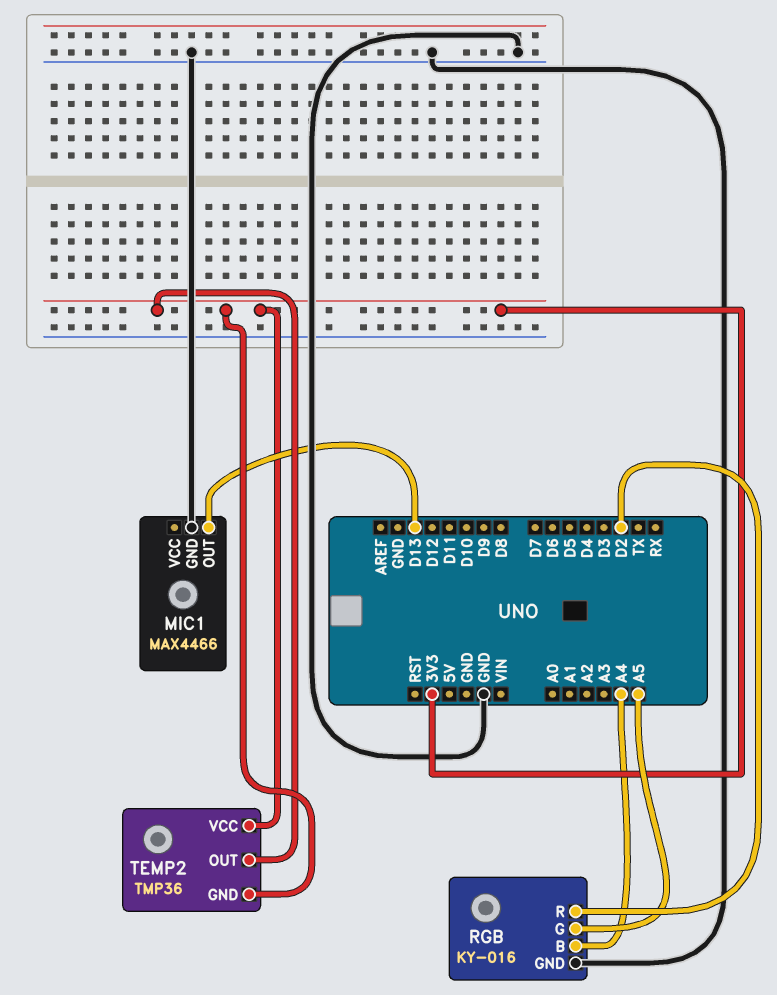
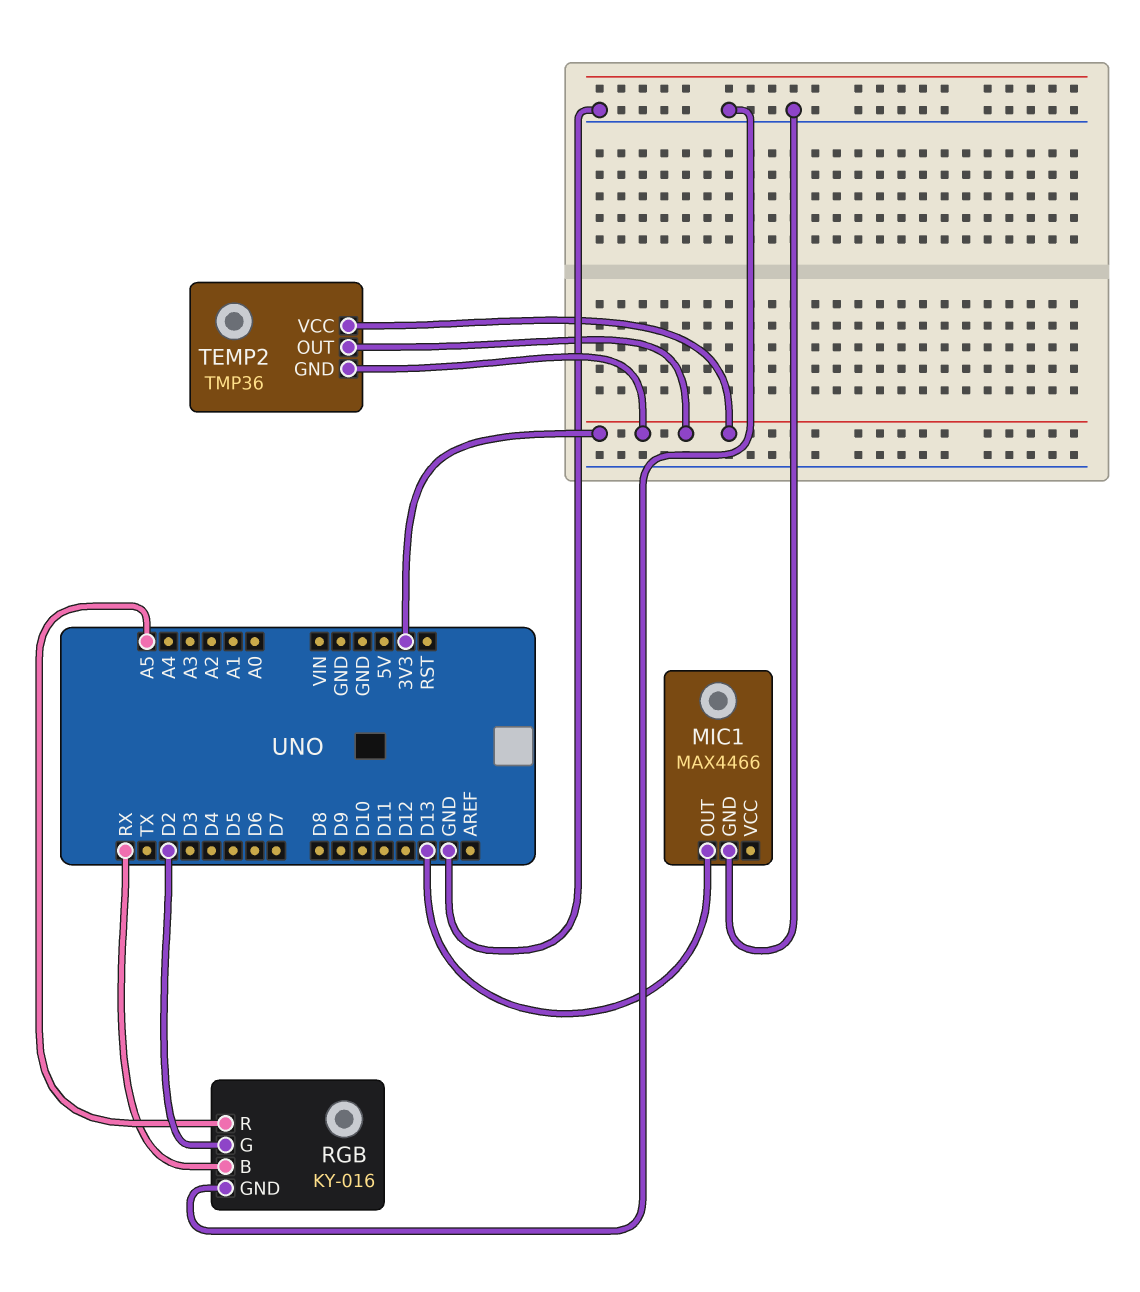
RGB pin B: A4 -> RX
RGB pin G: A5 -> D2
RGB pin R: D2 -> A5

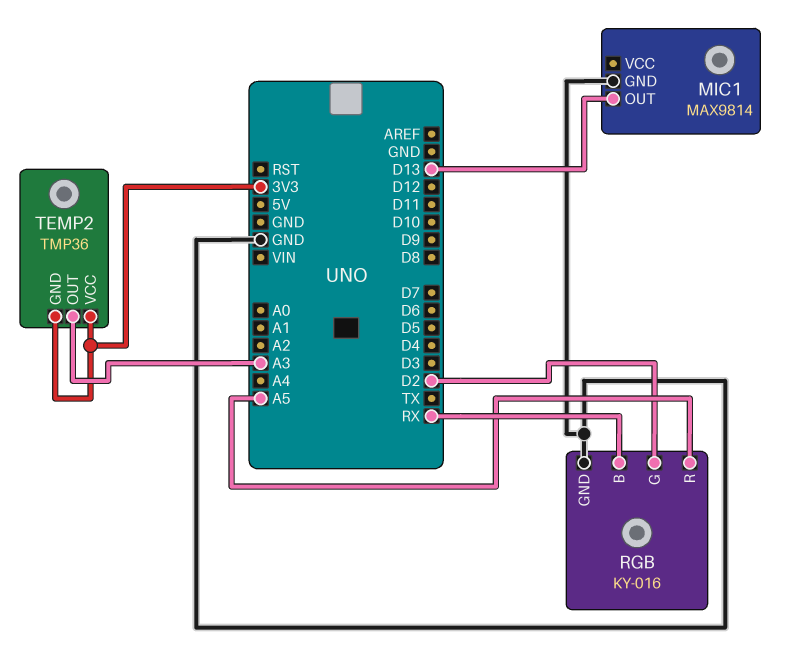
MIC1: MAX4466 -> MAX9814
TEMP2 pin OUT: 3V3 -> A3

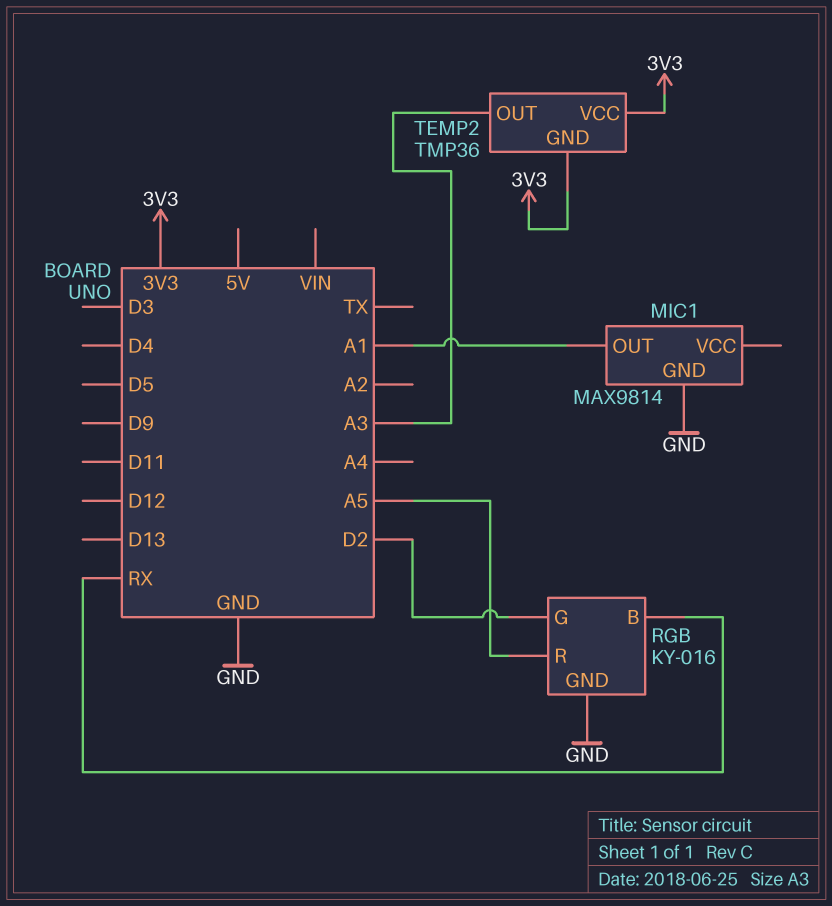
MIC1 pin OUT: D13 -> A1

